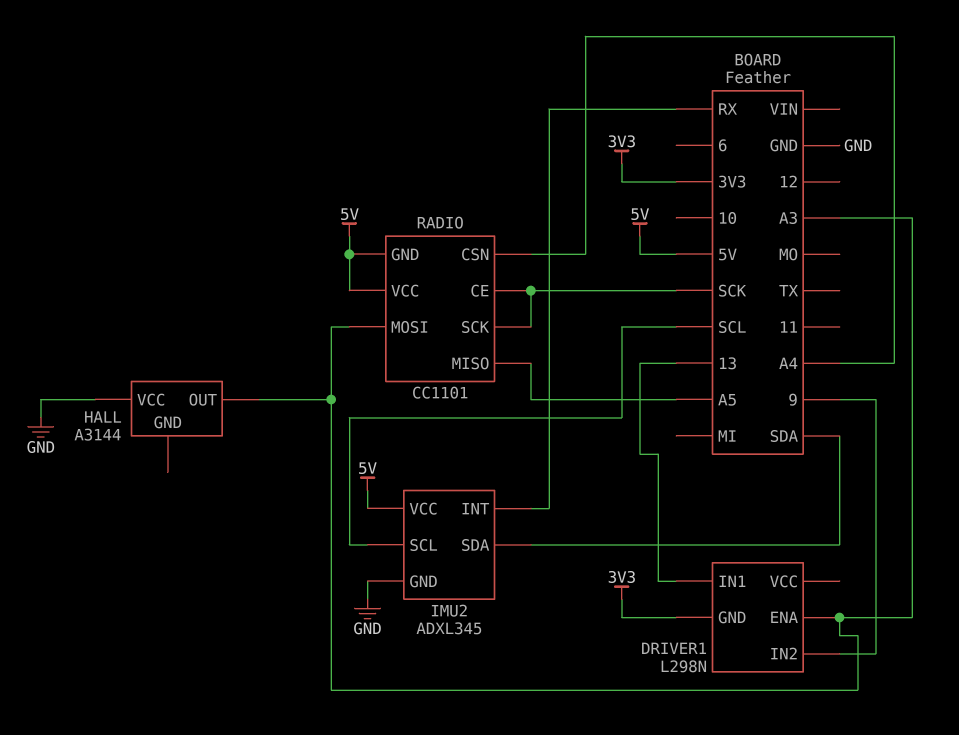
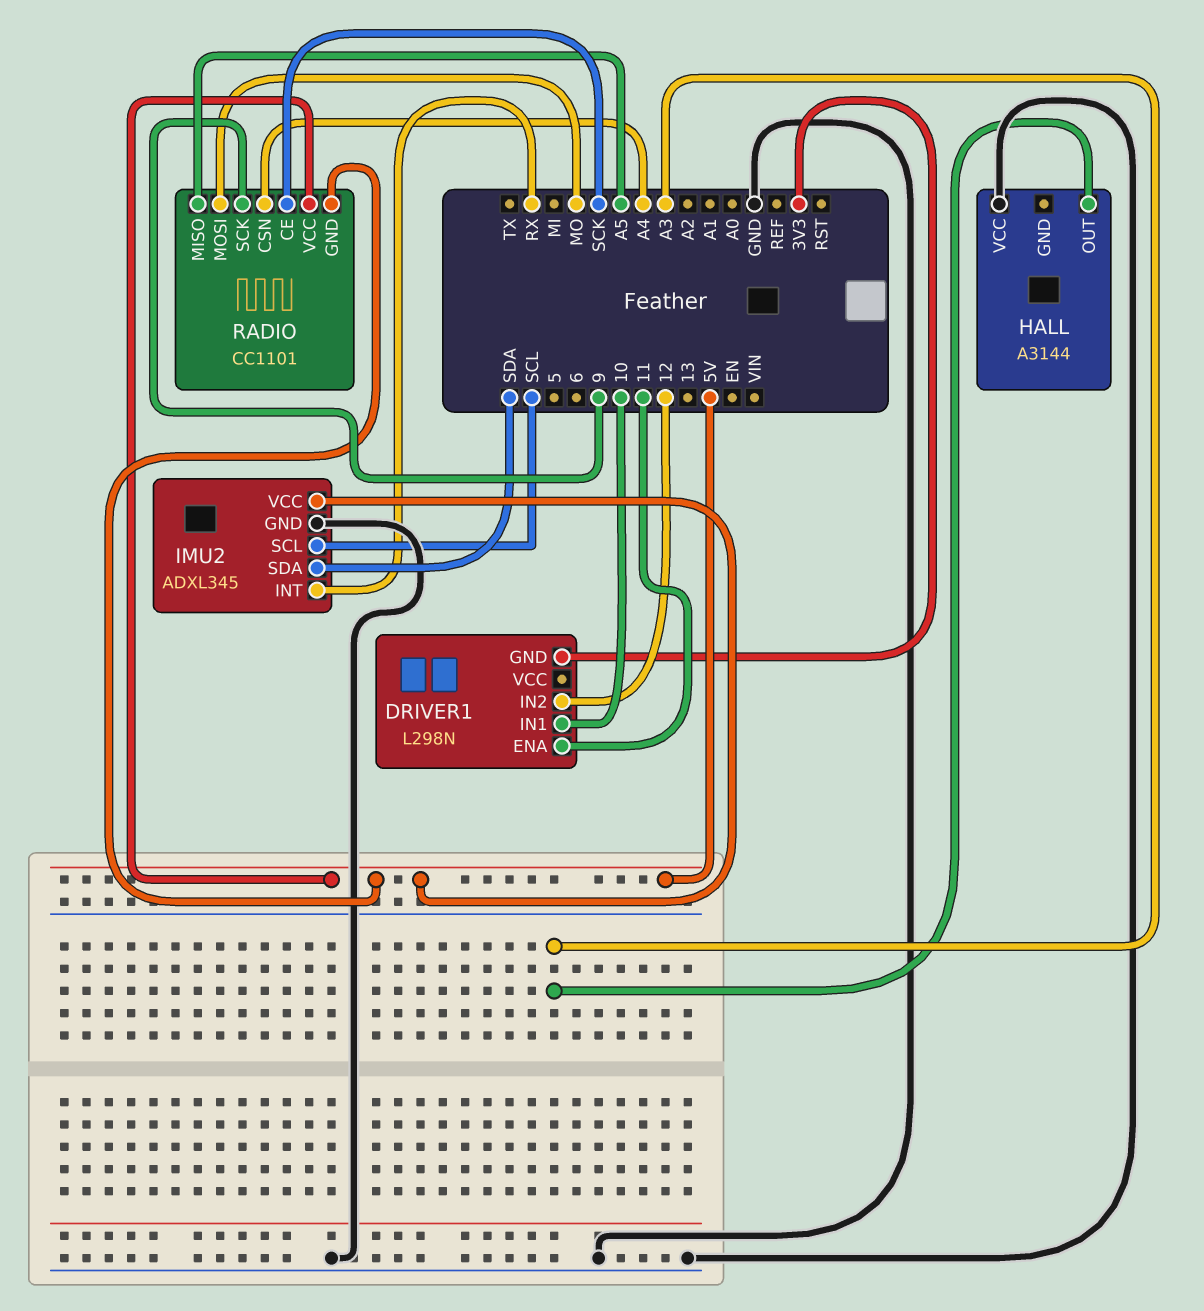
DRIVER1 pin ENA: A3 -> 11
DRIVER1 pin IN1: 13 -> 10
DRIVER1 pin IN2: 9 -> 12
RADIO pin MOSI: A3 -> MO
RADIO pin SCK: SCK -> 9

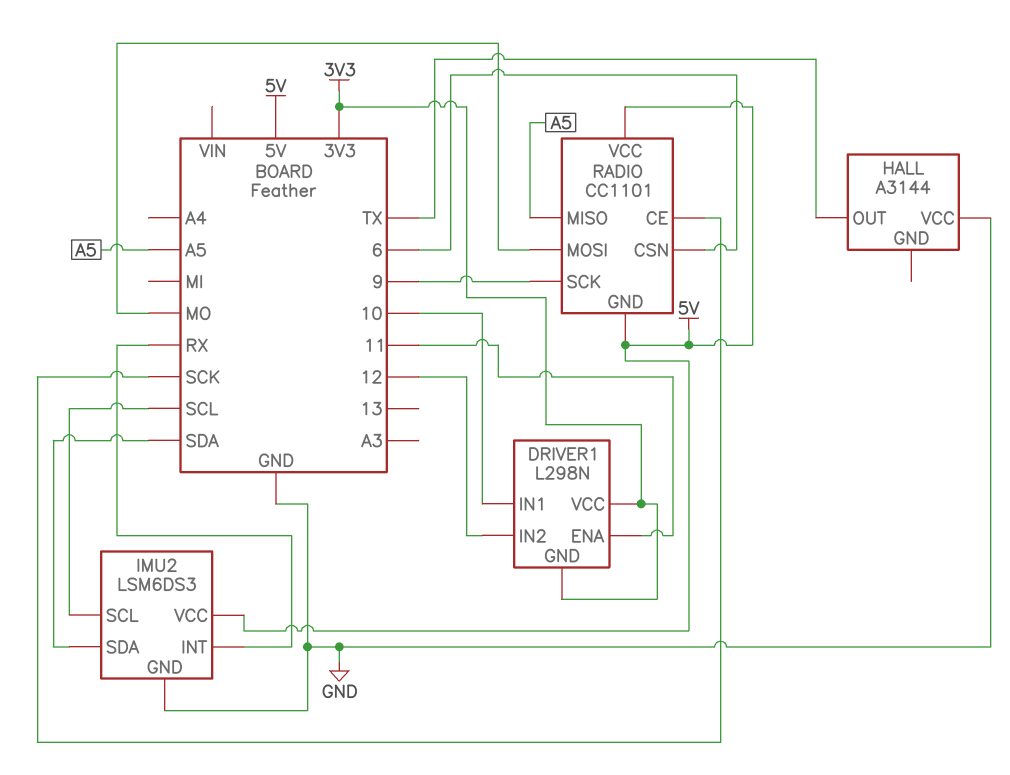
DRIVER1 pin VCC: none -> 3V3
HALL pin OUT: A3 -> TX
IMU2: ADXL345 -> LSM6DS3
RADIO pin CSN: A4 -> 6

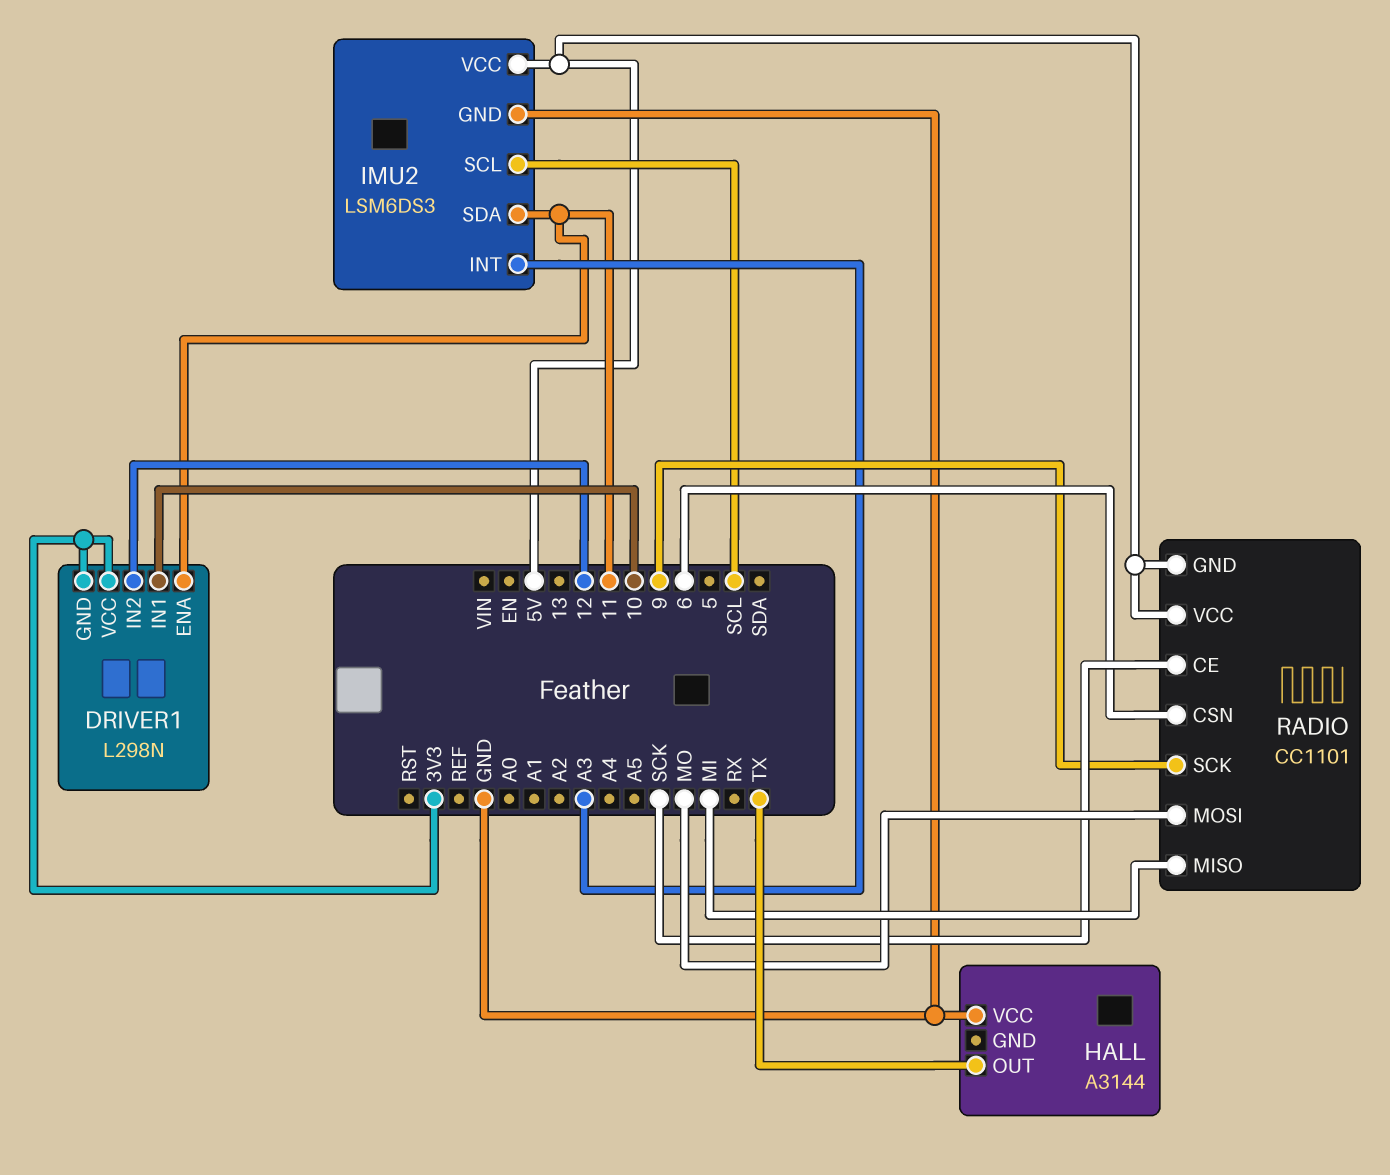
IMU2 pin INT: RX -> A3
IMU2 pin SDA: SDA -> 11
RADIO pin MISO: A5 -> MI

